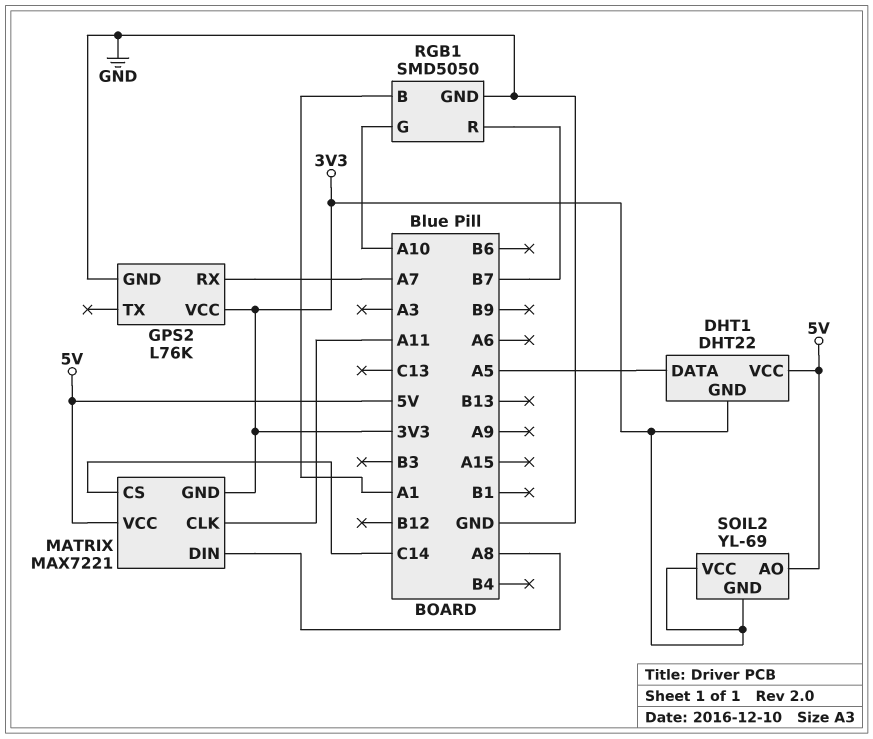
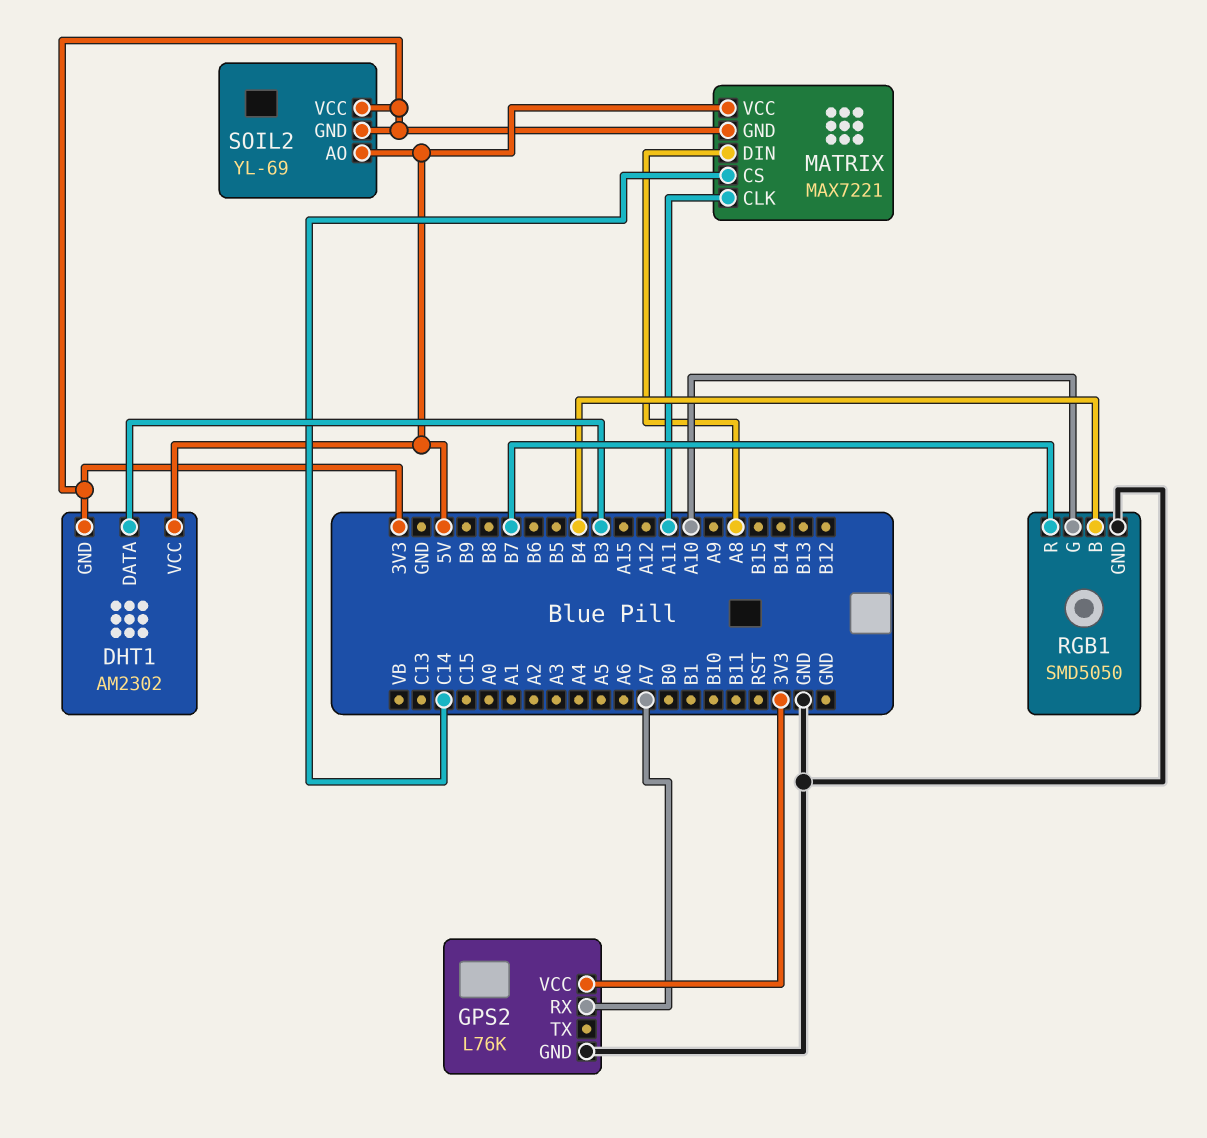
DHT1: DHT22 -> AM2302
DHT1 pin DATA: A5 -> B3
RGB1 pin B: A1 -> B4

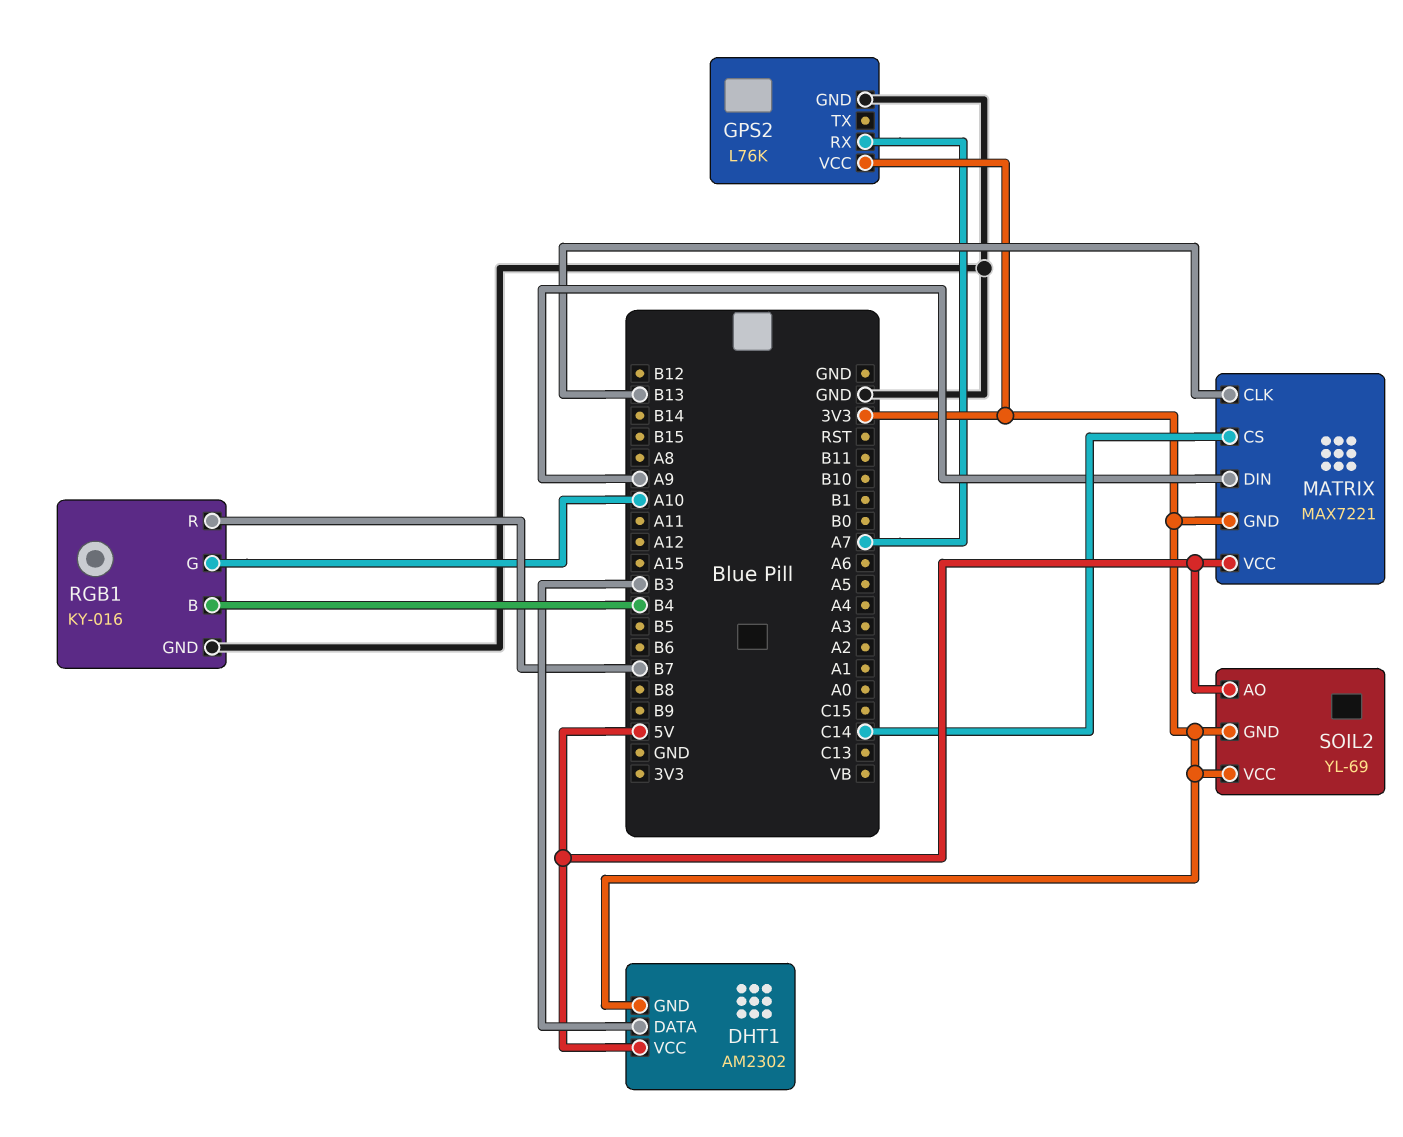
MATRIX pin CLK: A11 -> B13
MATRIX pin DIN: A8 -> A9
RGB1: SMD5050 -> KY-016

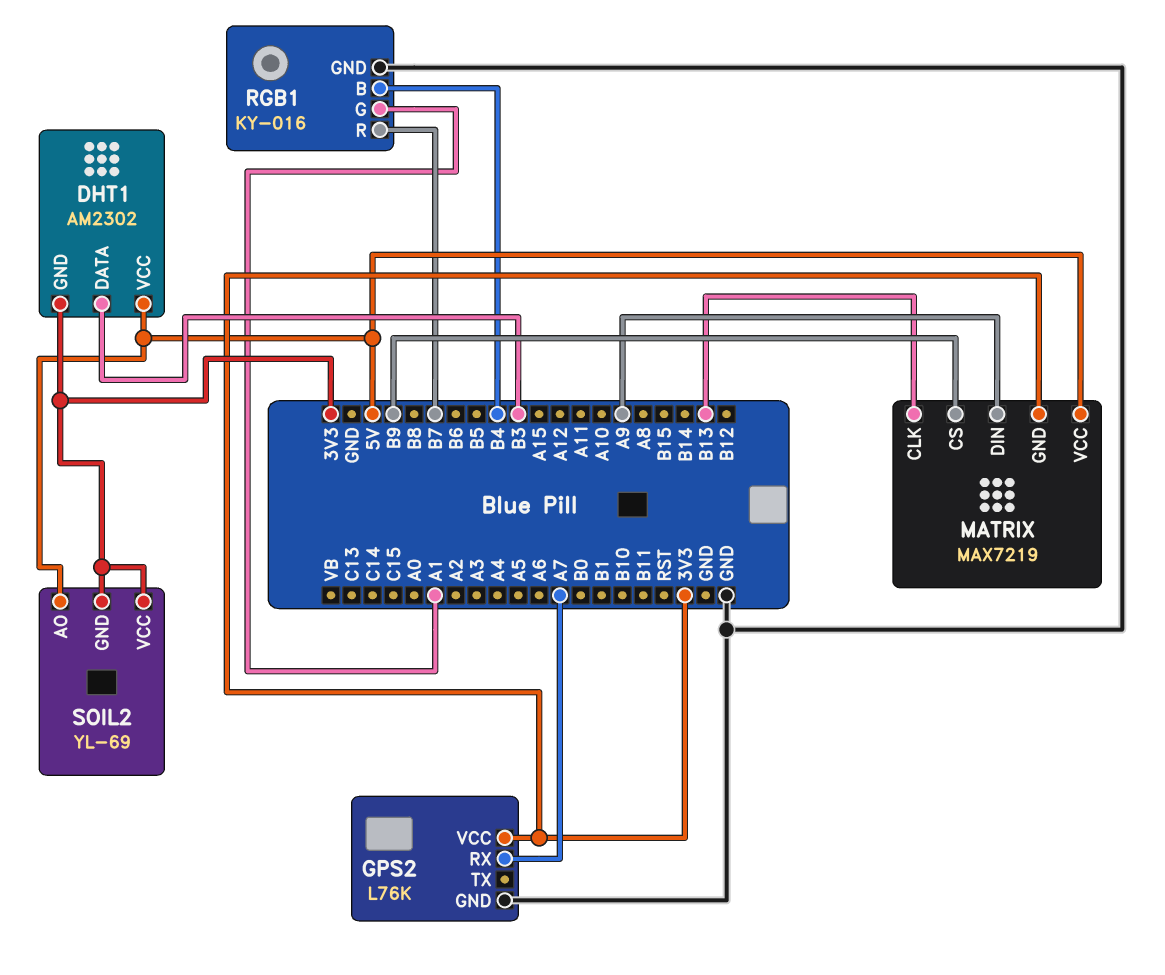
MATRIX: MAX7221 -> MAX7219
MATRIX pin CS: C14 -> B9
RGB1 pin G: A10 -> A1

